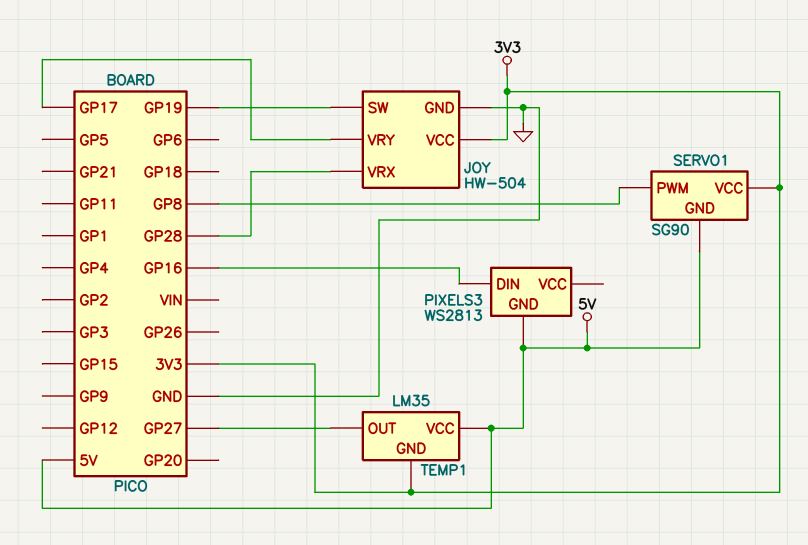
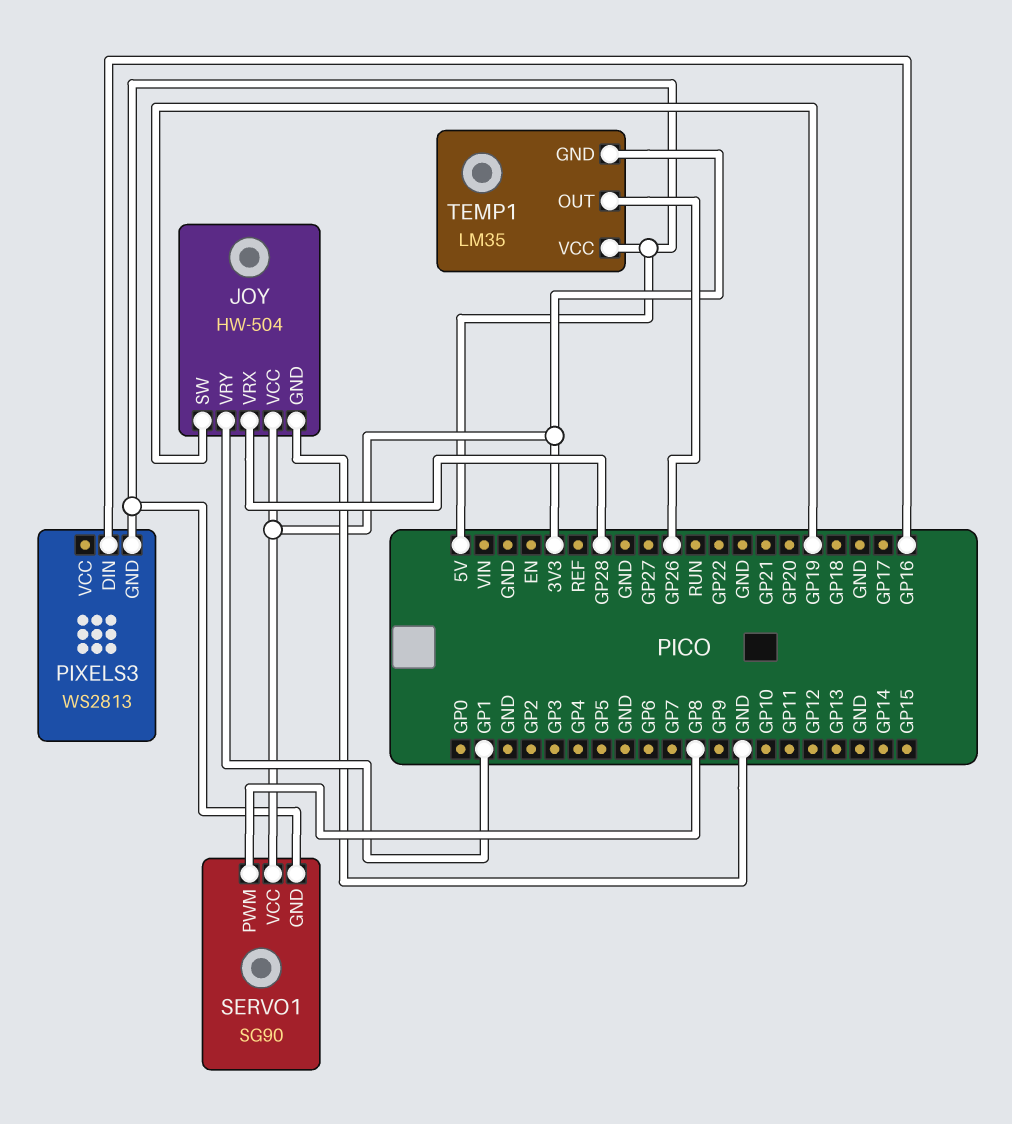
JOY pin VRY: GP17 -> GP1
TEMP1 pin OUT: GP27 -> GP26

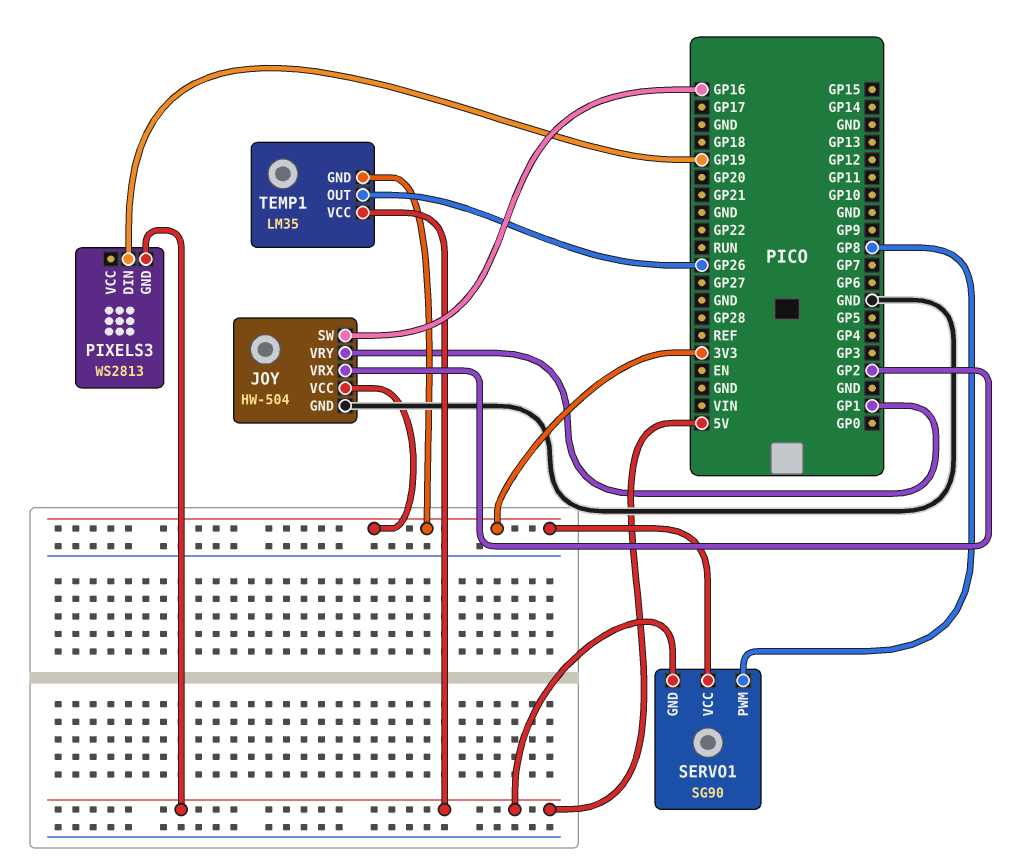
JOY pin SW: GP19 -> GP16
JOY pin VRX: GP28 -> GP2
PIXELS3 pin DIN: GP16 -> GP19

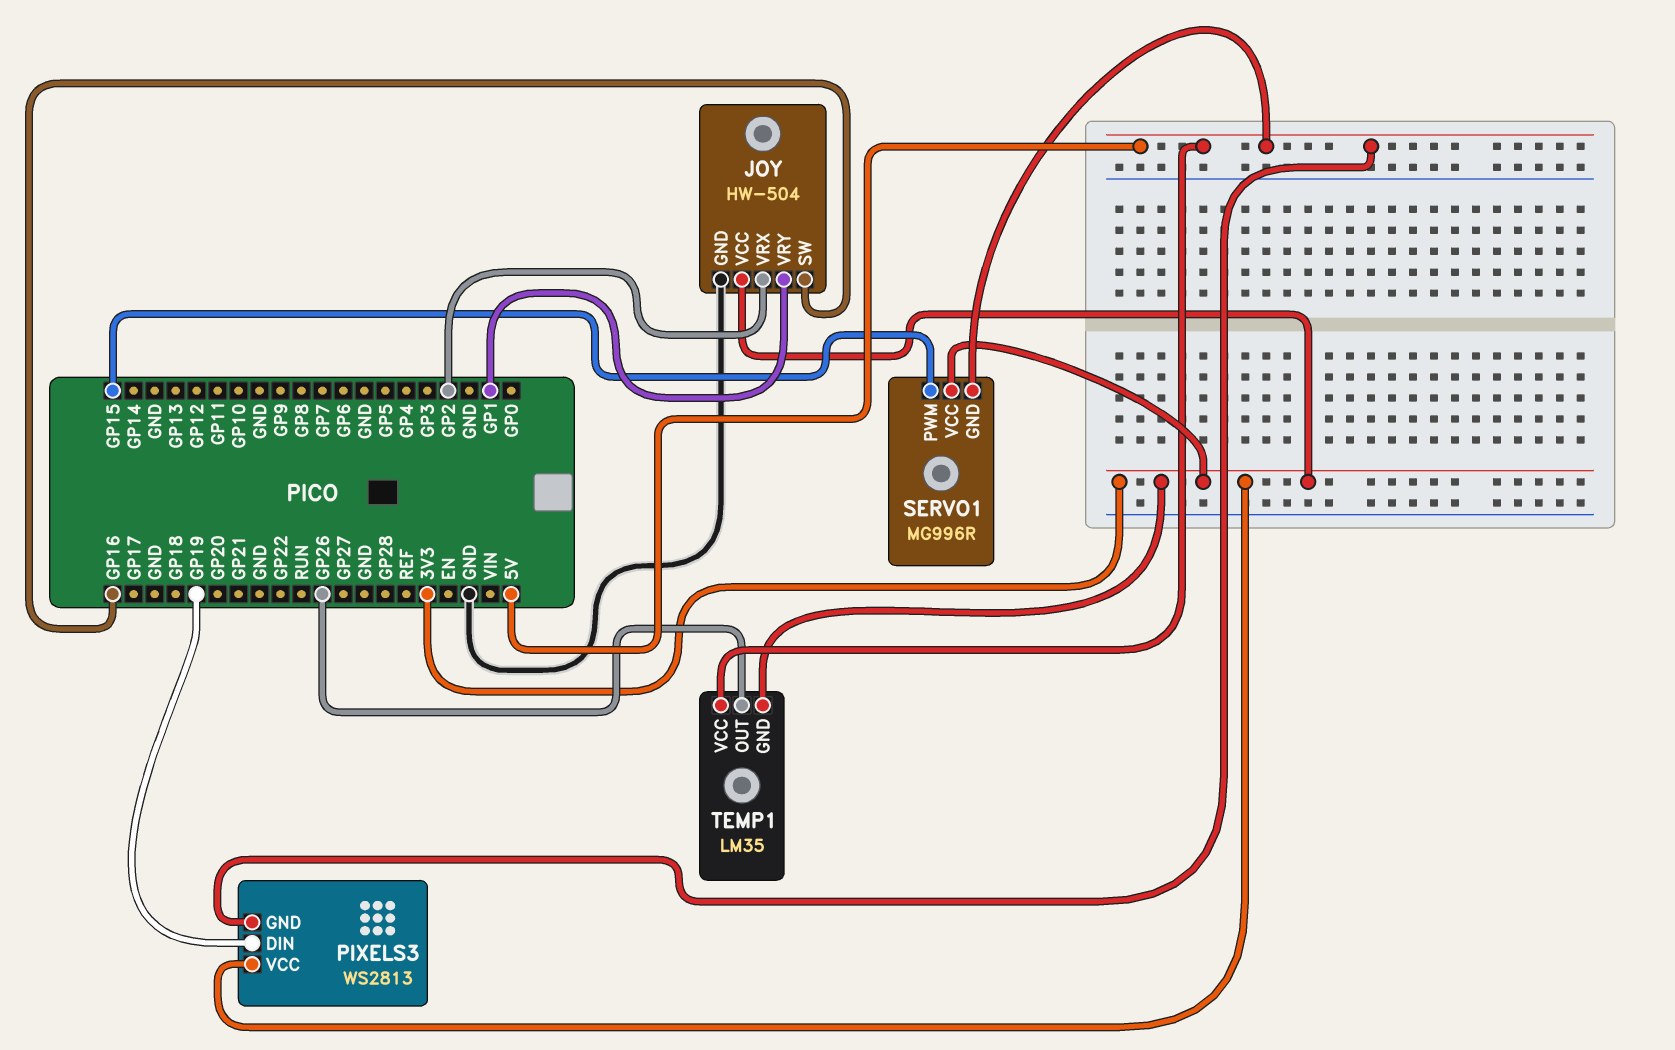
PIXELS3 pin VCC: none -> 3V3
SERVO1: SG90 -> MG996R
SERVO1 pin PWM: GP8 -> GP15

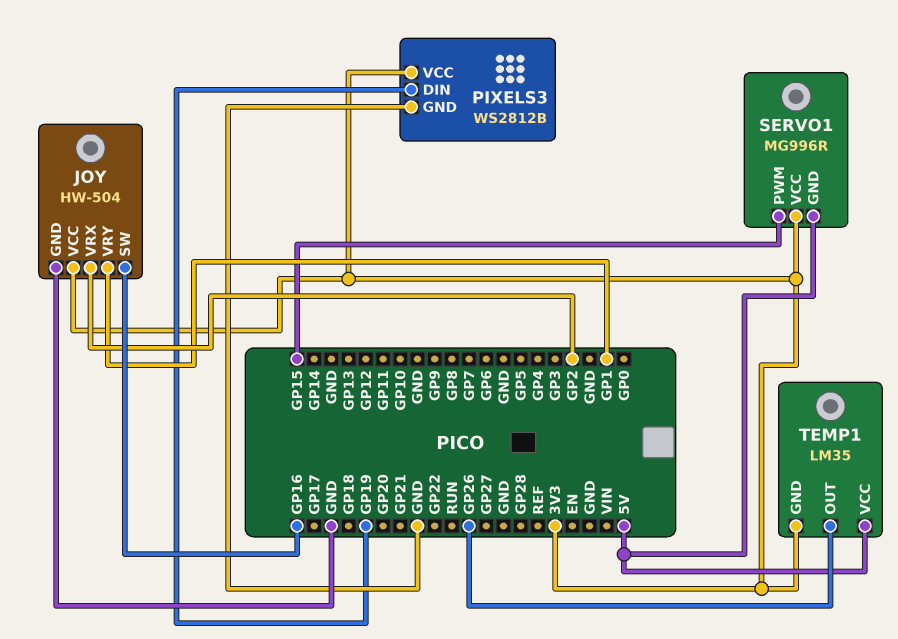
PIXELS3: WS2813 -> WS2812B
PIXELS3 pin GND: 5V -> GND

